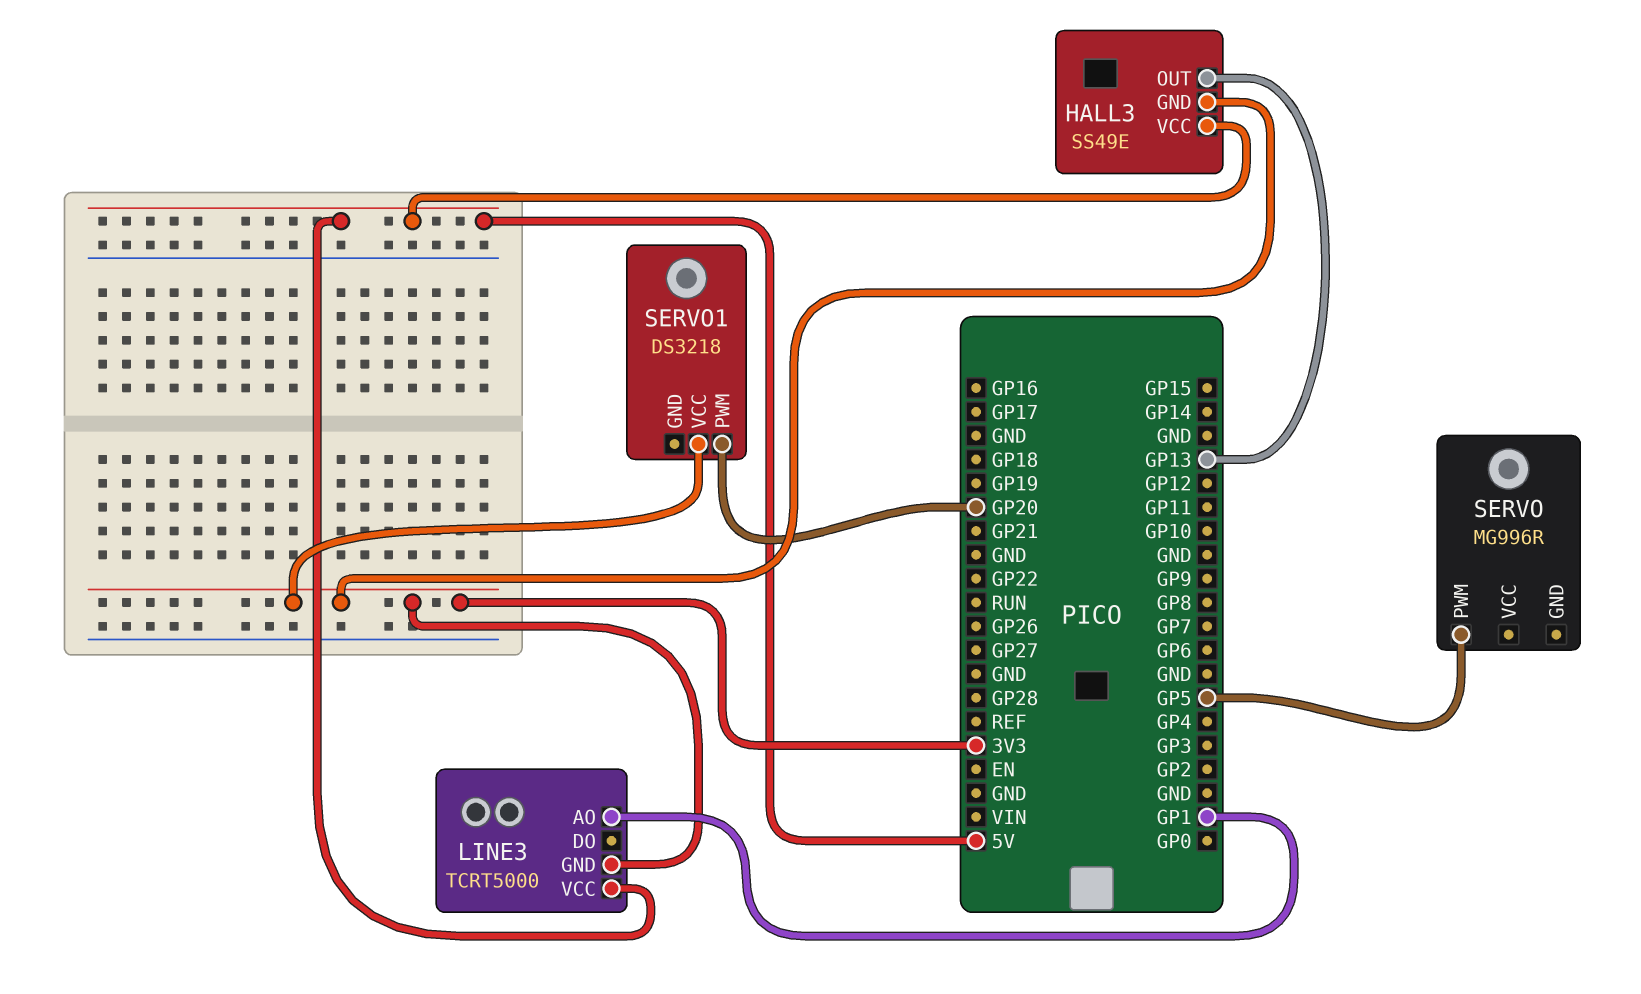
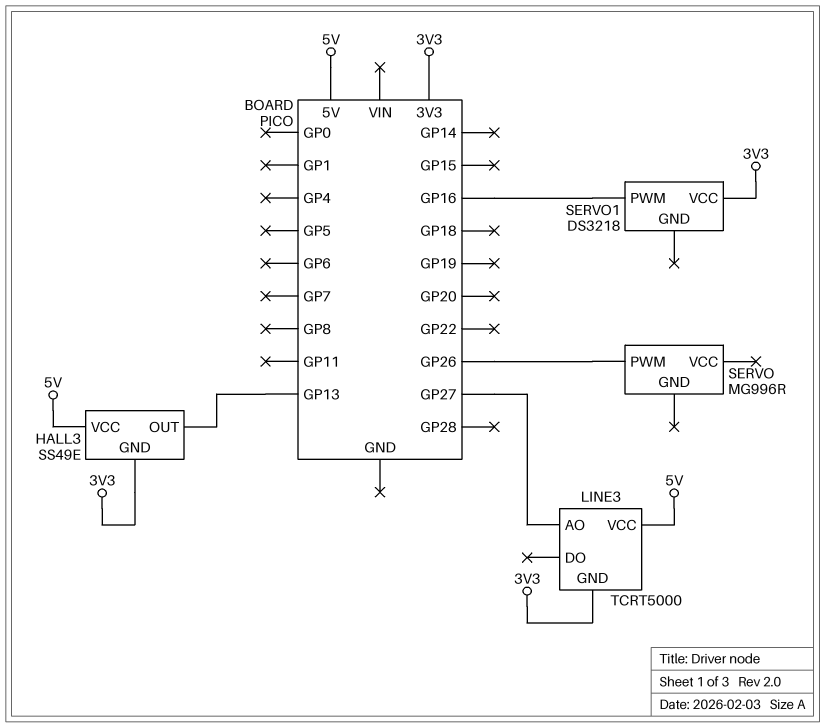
LINE3 pin AO: GP1 -> GP27
SERVO pin PWM: GP5 -> GP26
SERVO1 pin PWM: GP20 -> GP16

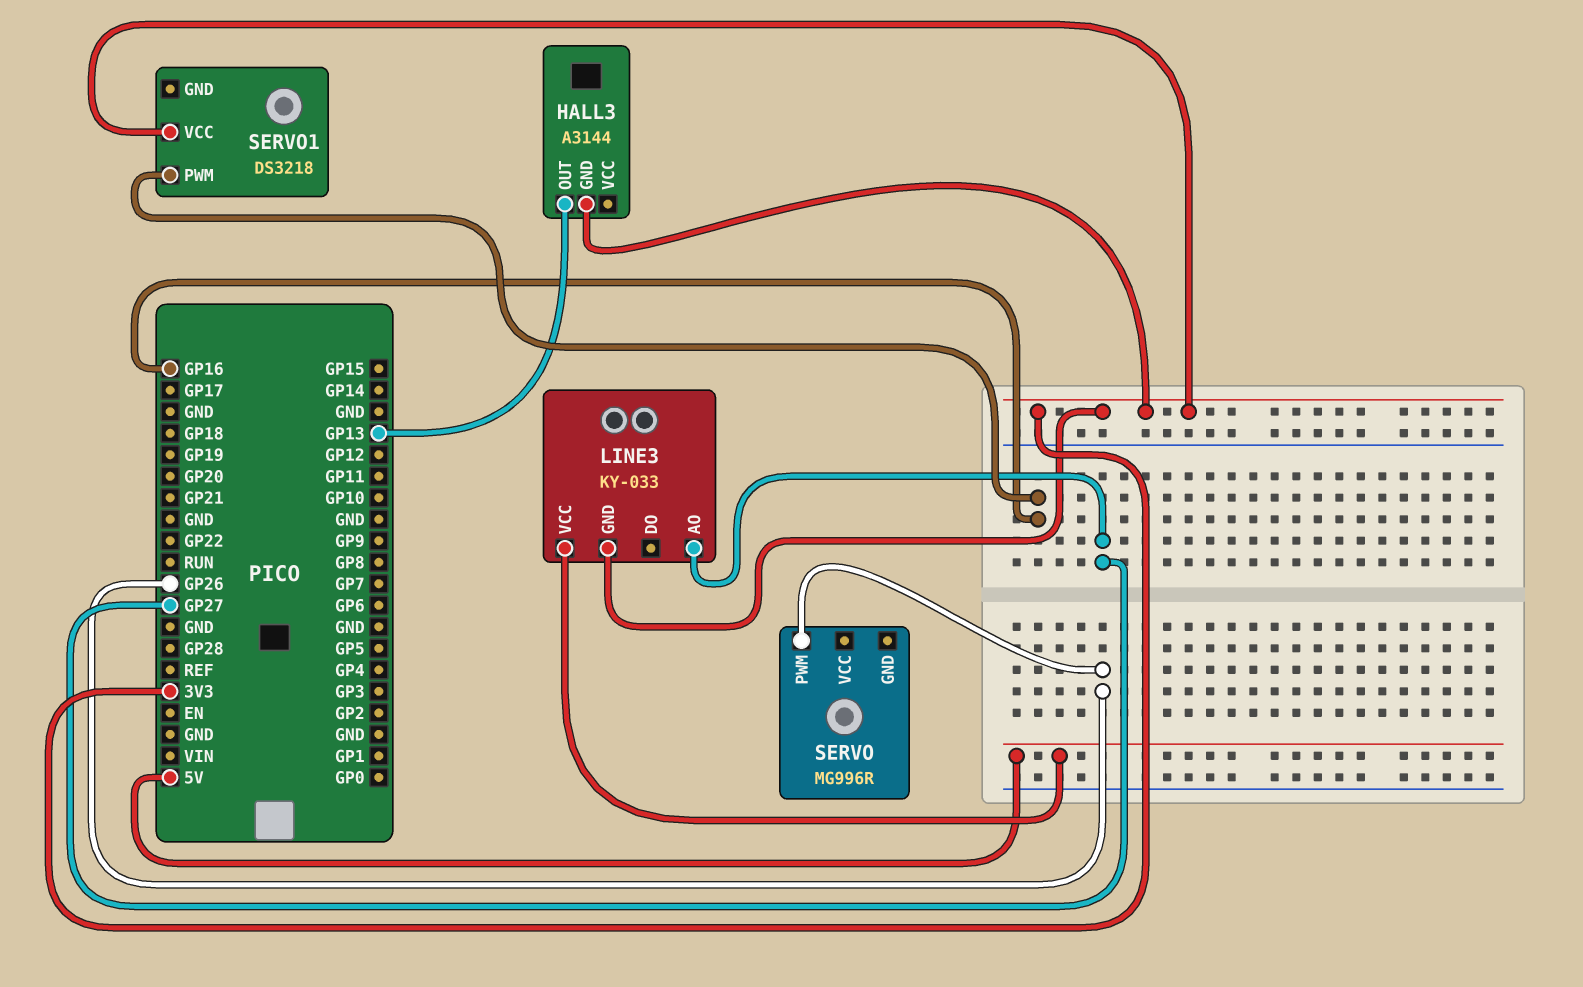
HALL3: SS49E -> A3144
HALL3 pin VCC: 5V -> none
LINE3: TCRT5000 -> KY-033

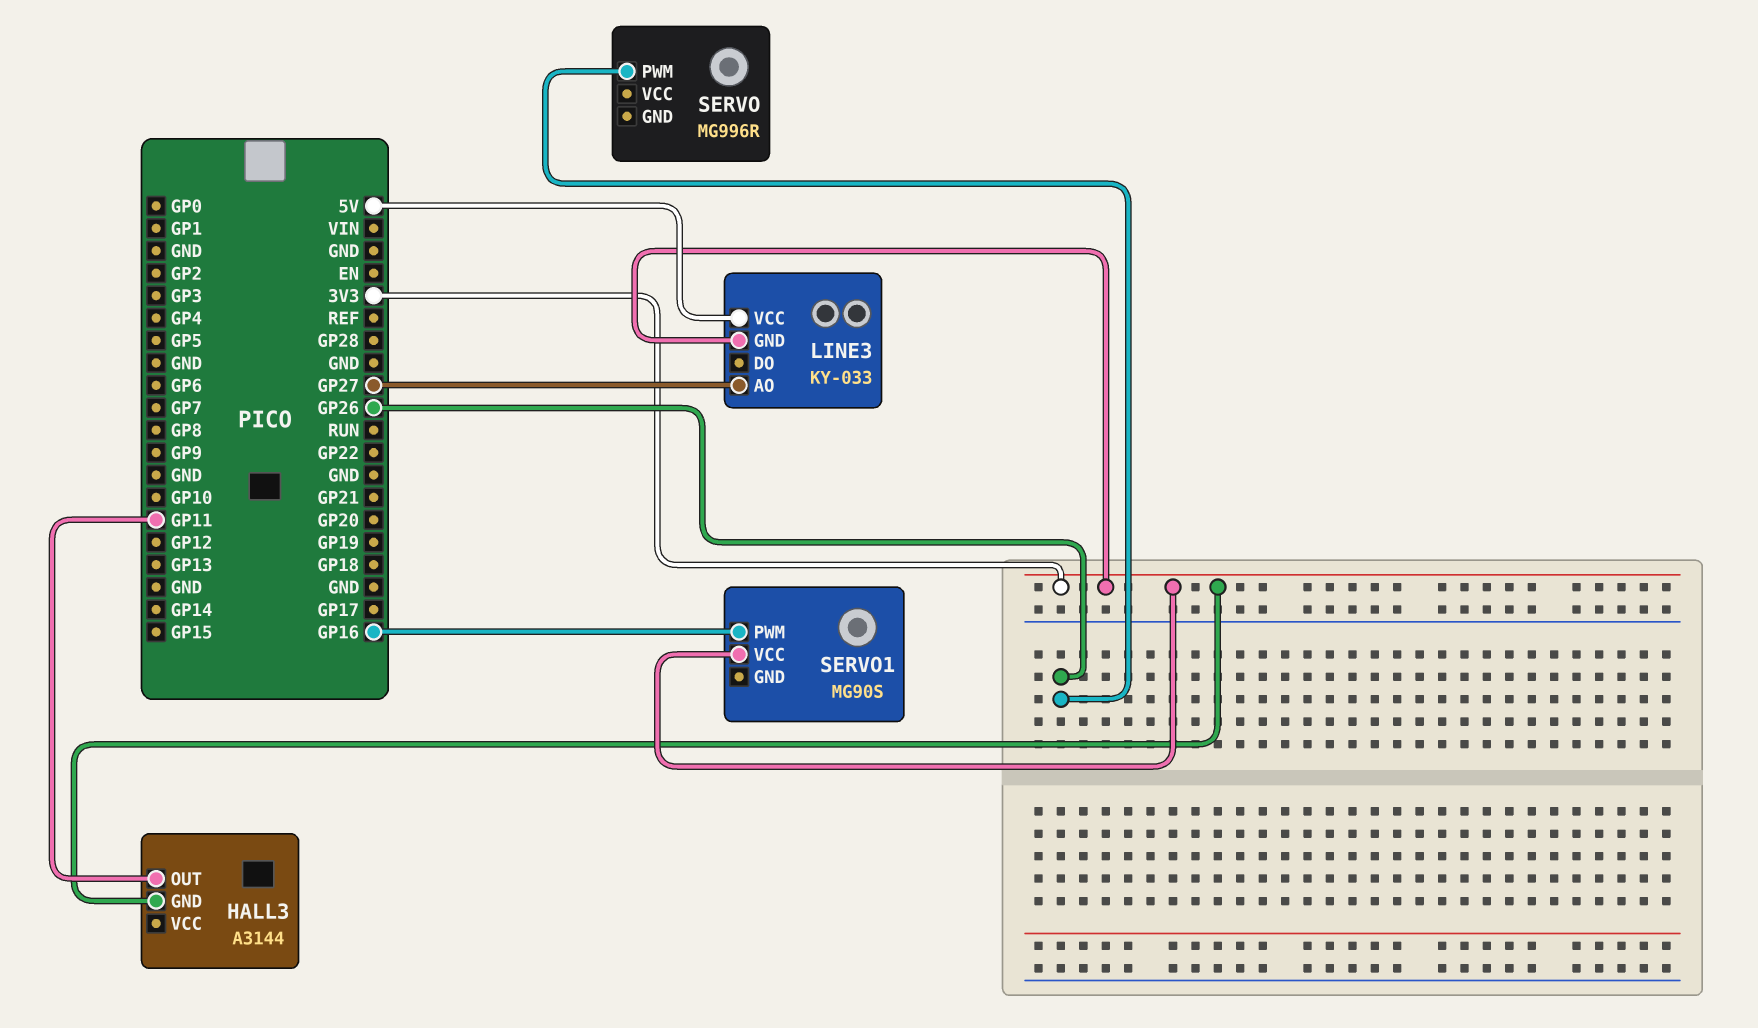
HALL3 pin OUT: GP13 -> GP11
SERVO1: DS3218 -> MG90S

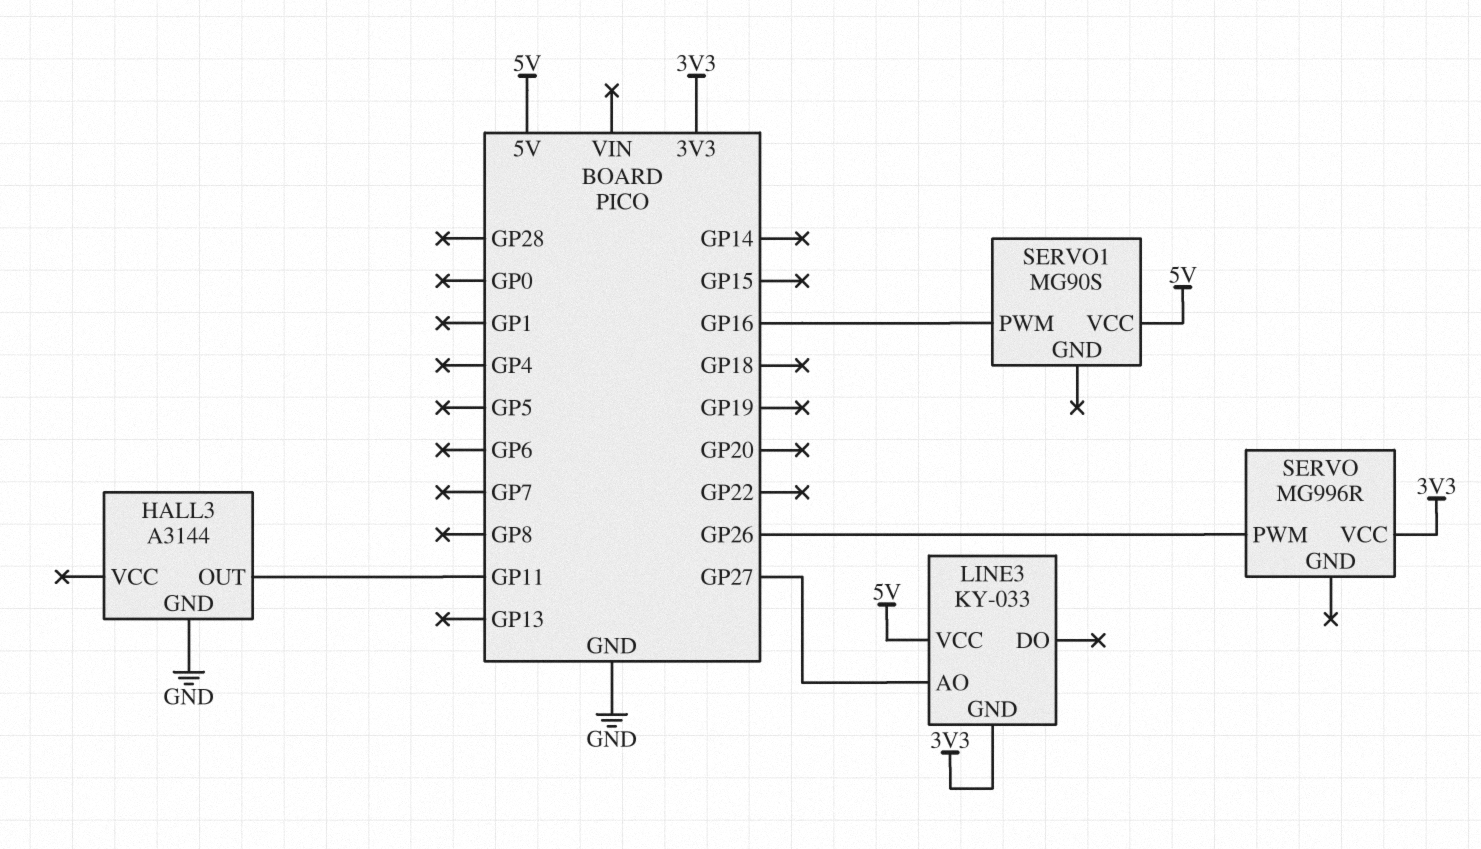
HALL3 pin GND: 3V3 -> GND
SERVO pin VCC: none -> 3V3
SERVO1 pin VCC: 3V3 -> 5V

